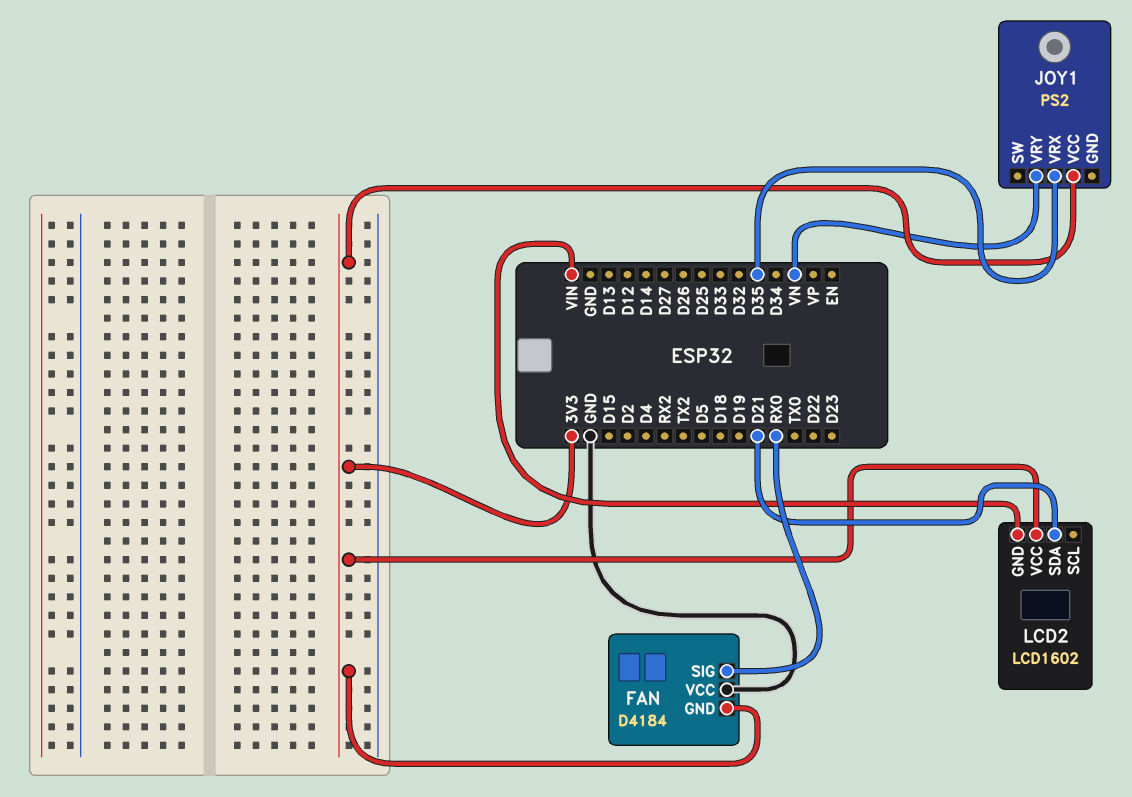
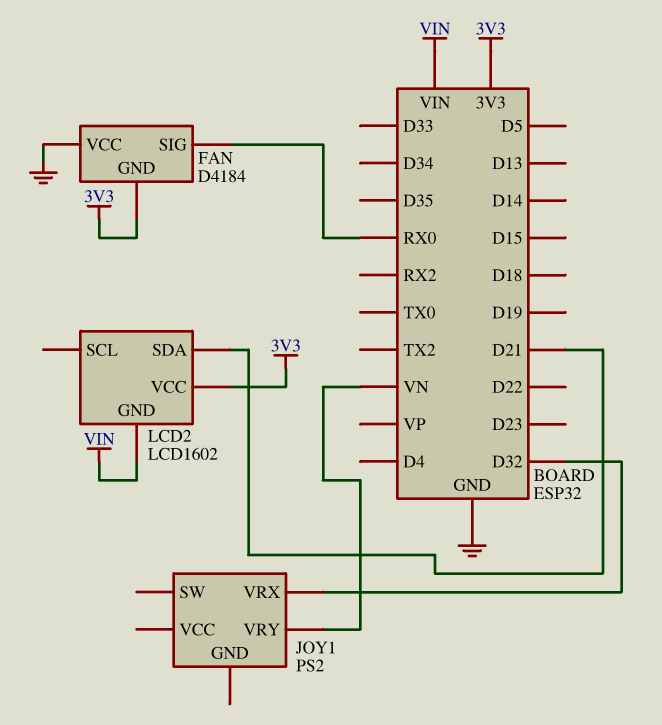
JOY1 pin VCC: 3V3 -> none
JOY1 pin VRX: D35 -> D32

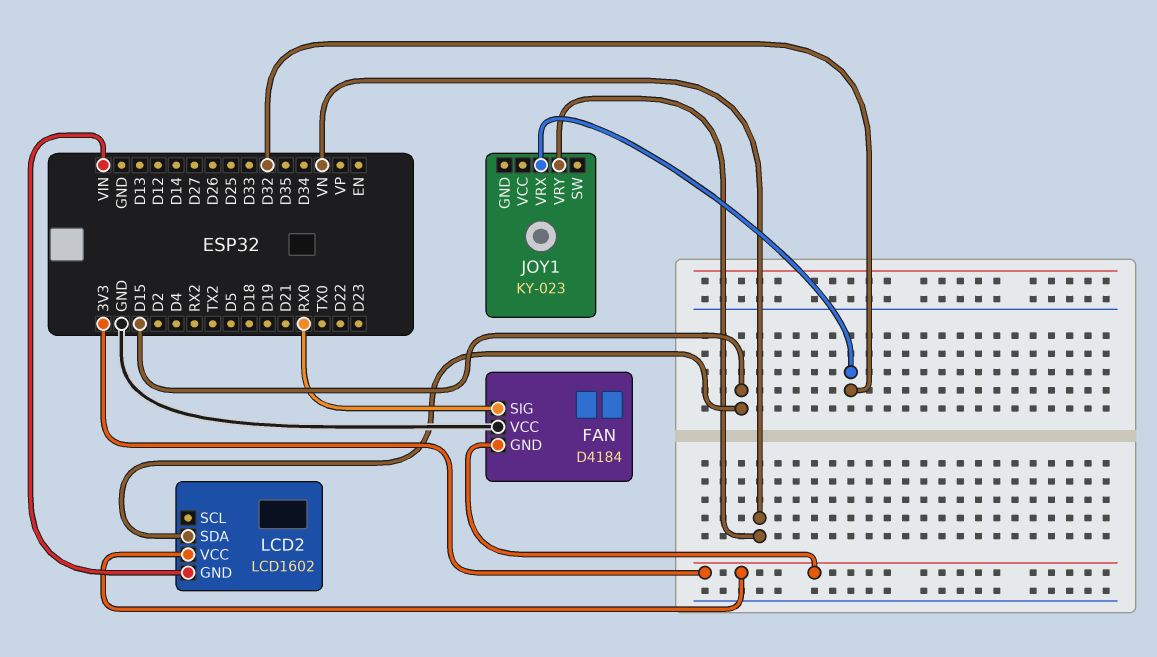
JOY1: PS2 -> KY-023
LCD2 pin SDA: D21 -> D15

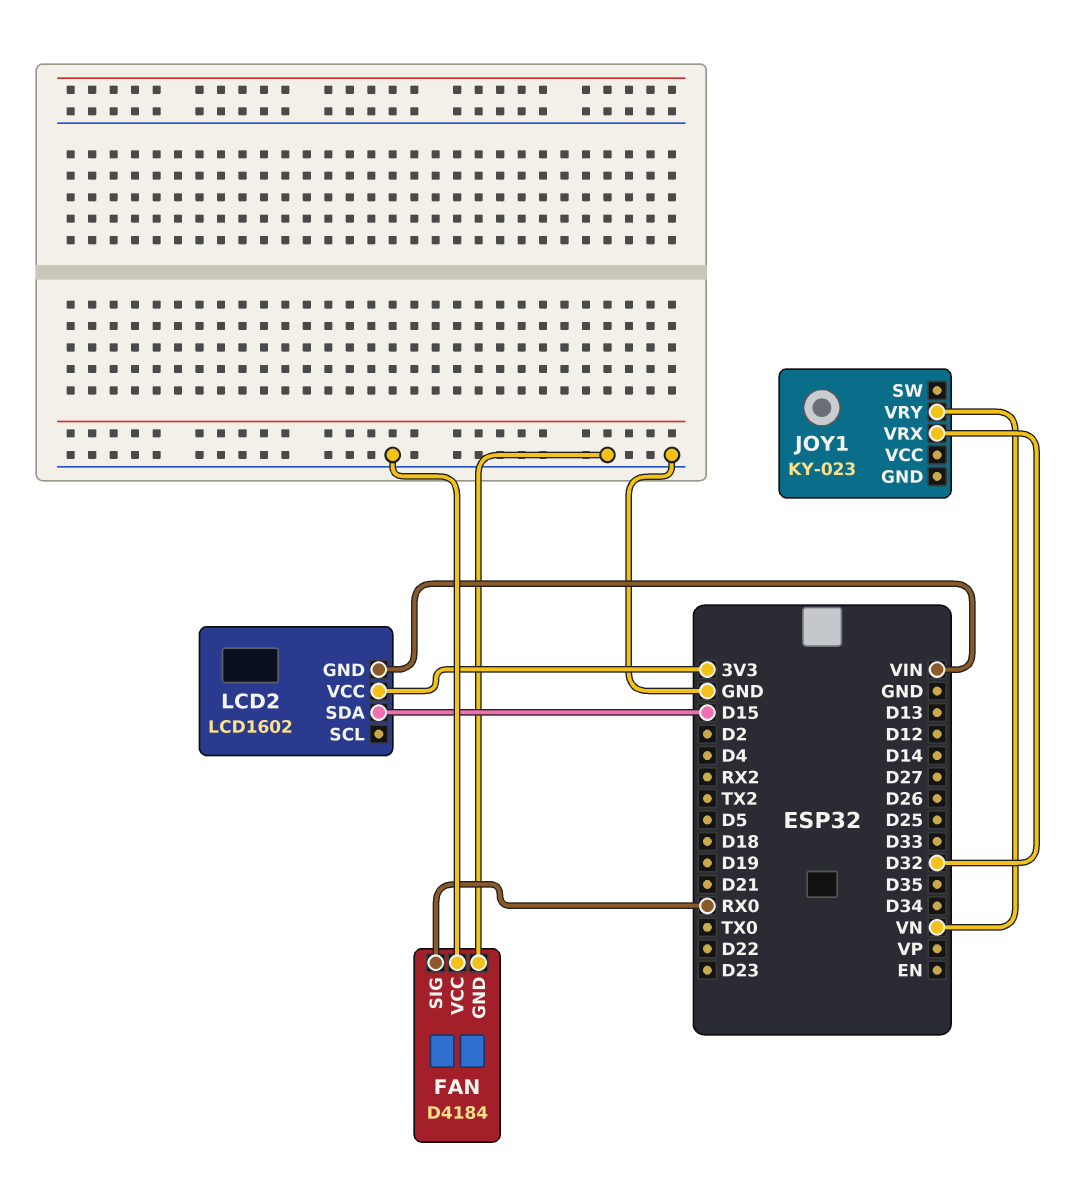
FAN pin GND: 3V3 -> GND

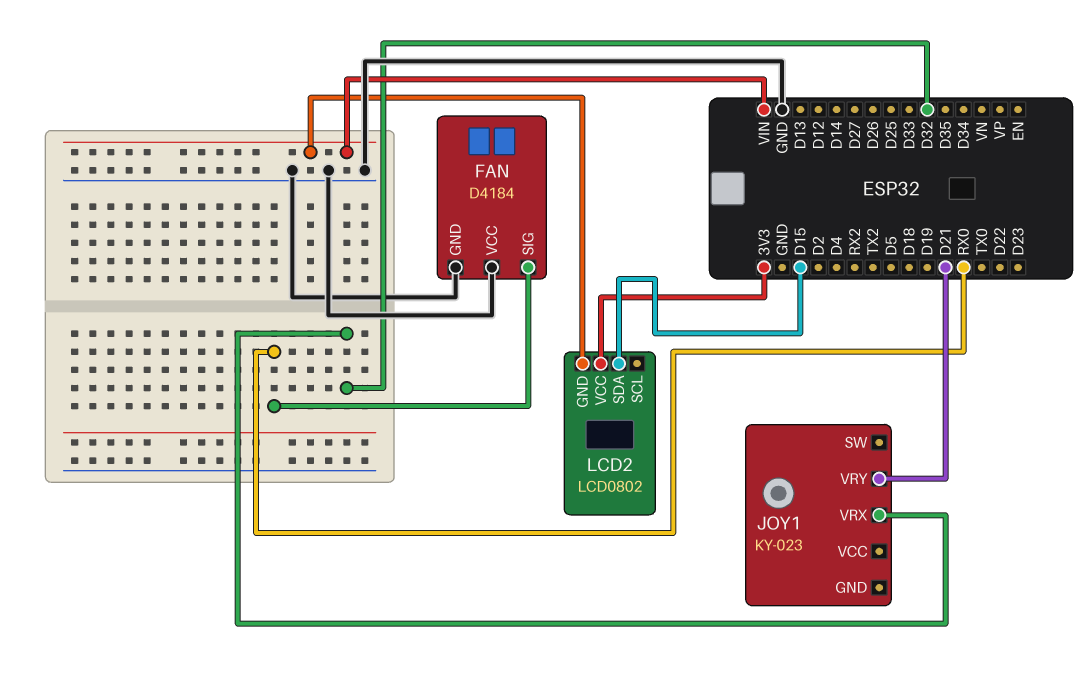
JOY1 pin VRY: VN -> D21
LCD2: LCD1602 -> LCD0802

